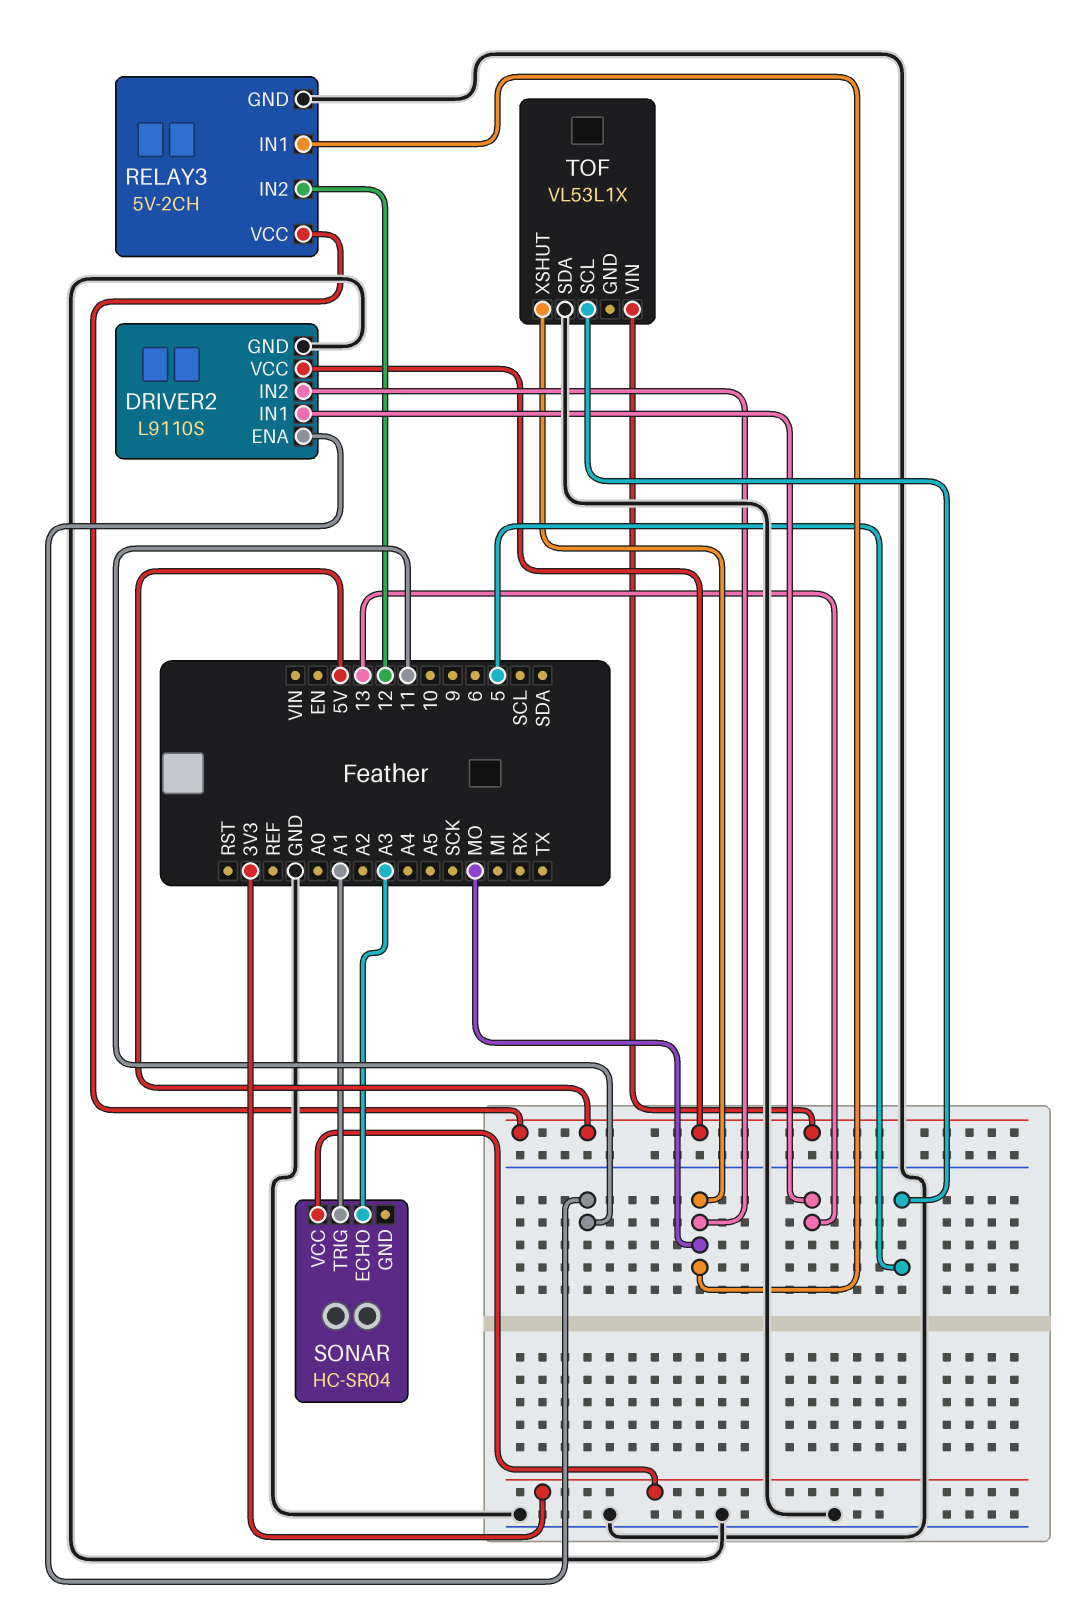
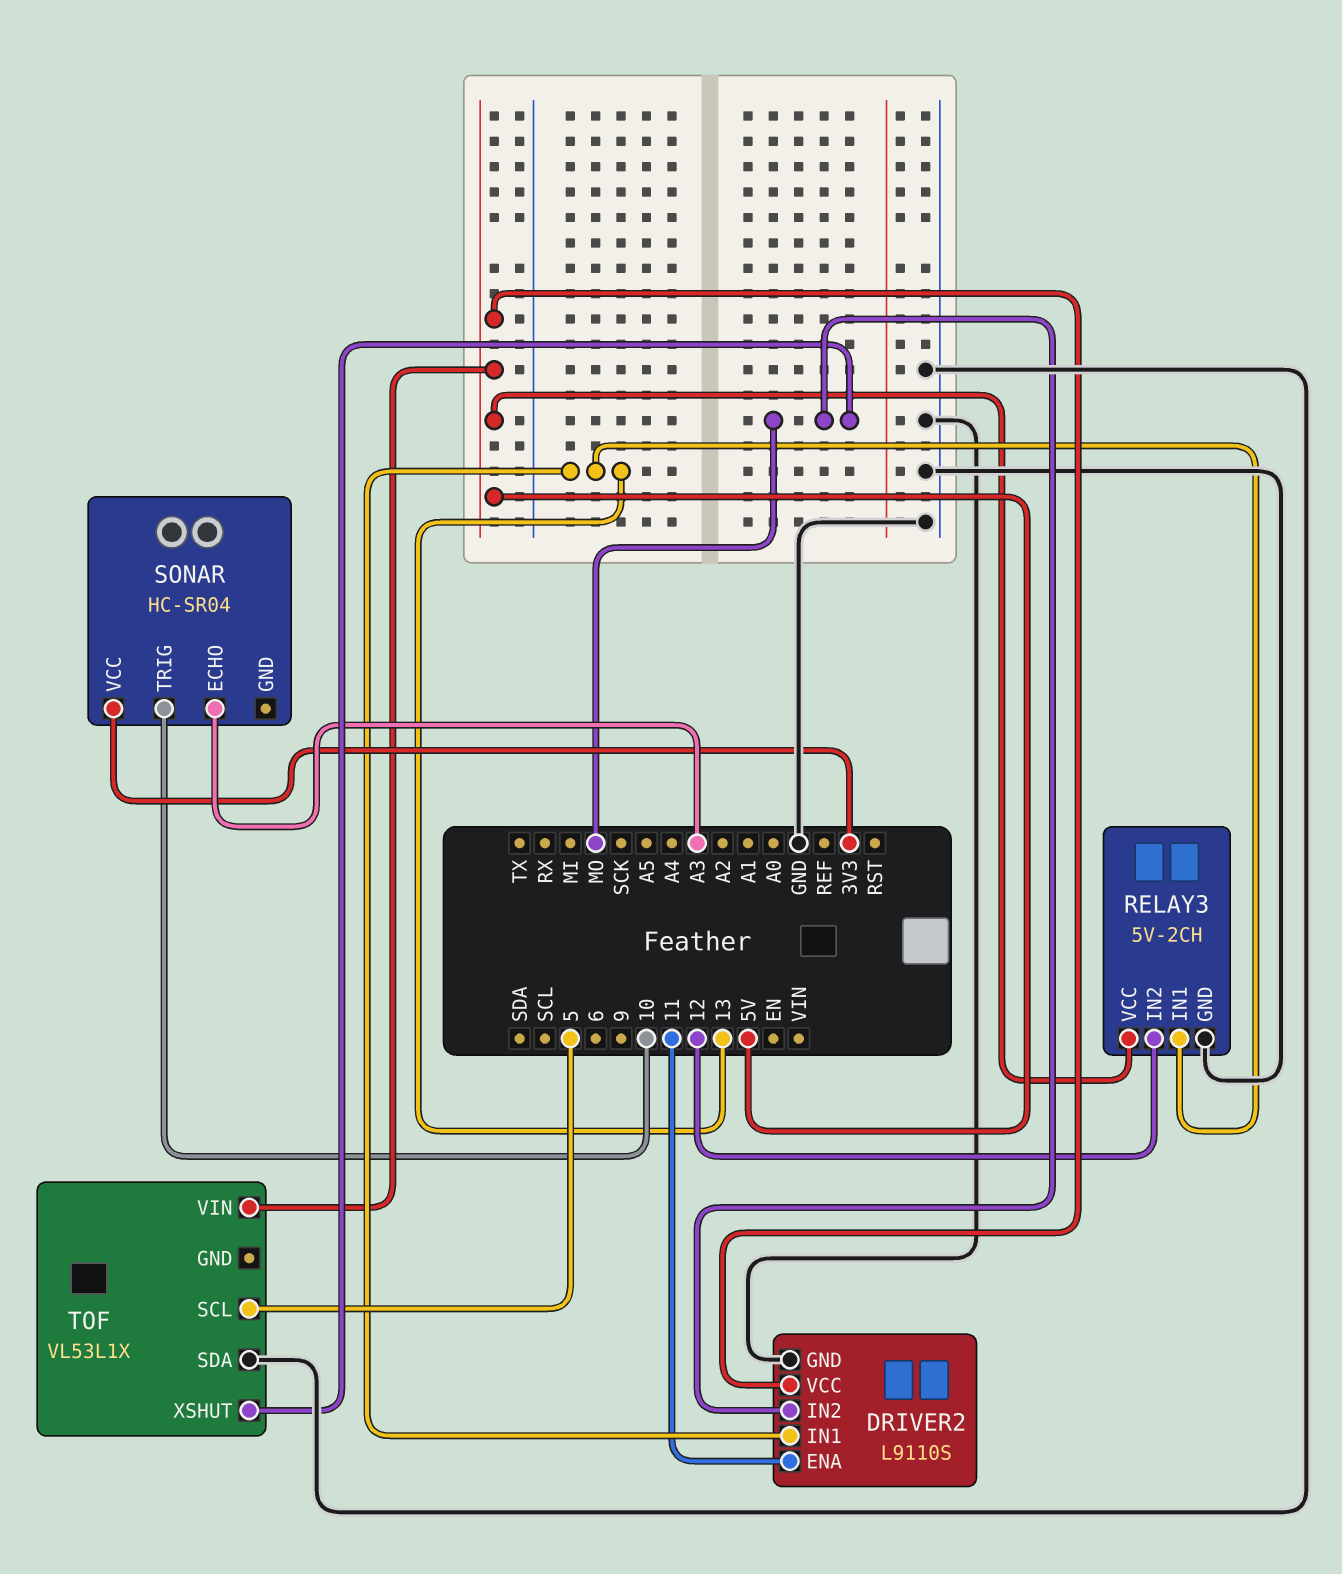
RELAY3 pin IN1: MO -> 13
SONAR pin TRIG: A1 -> 10

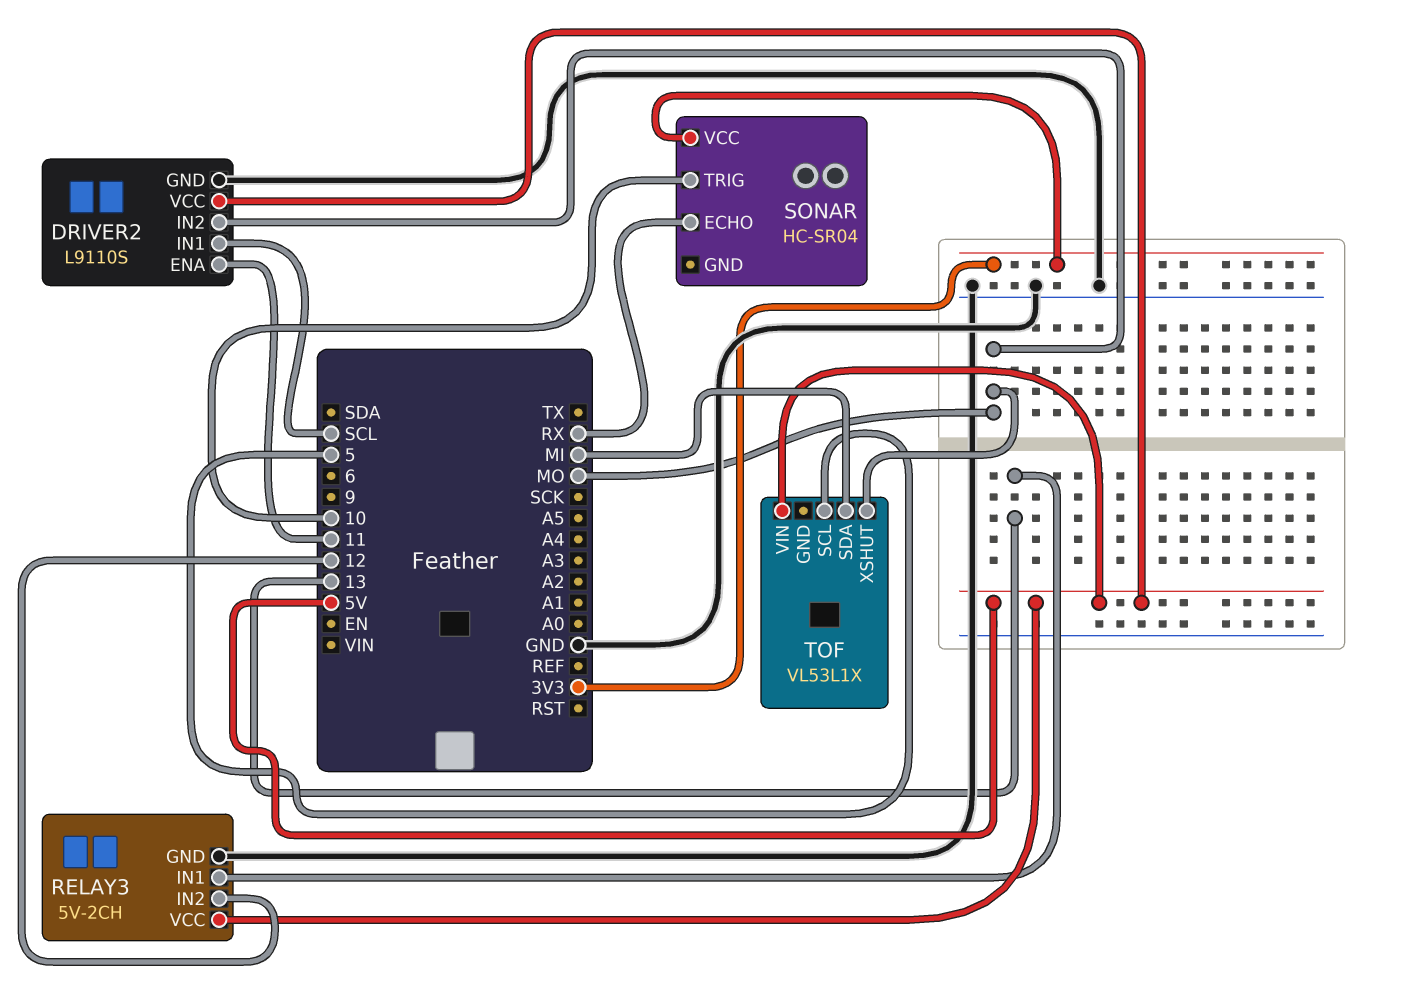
DRIVER2 pin IN1: 13 -> SCL
SONAR pin ECHO: A3 -> RX
TOF pin SDA: GND -> MI

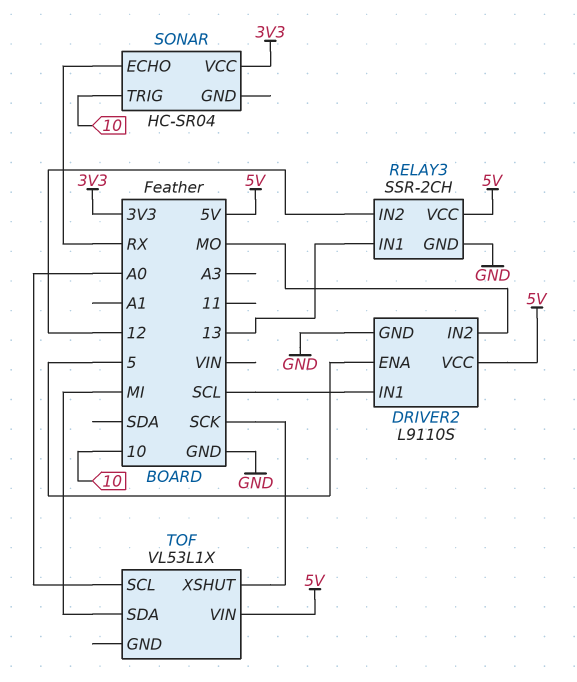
DRIVER2 pin ENA: 11 -> 5
RELAY3: 5V-2CH -> SSR-2CH
TOF pin SCL: 5 -> A0
TOF pin XSHUT: MO -> SCK

